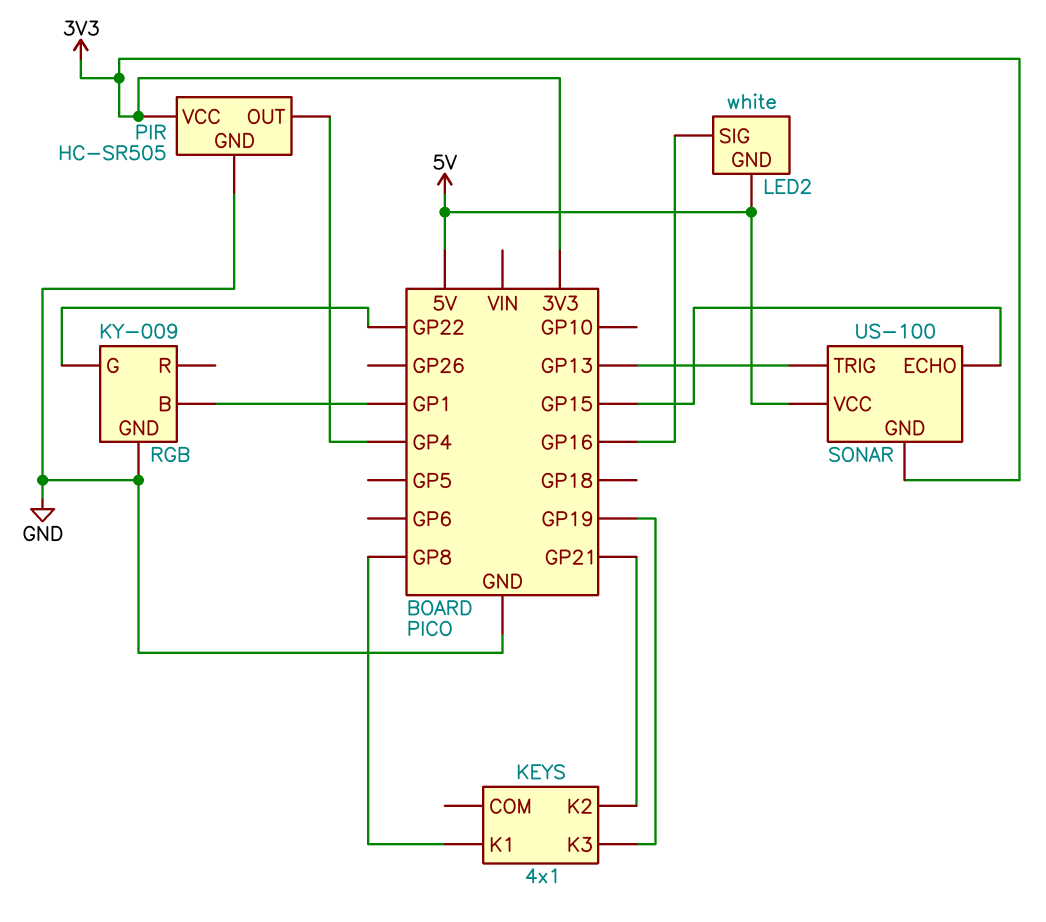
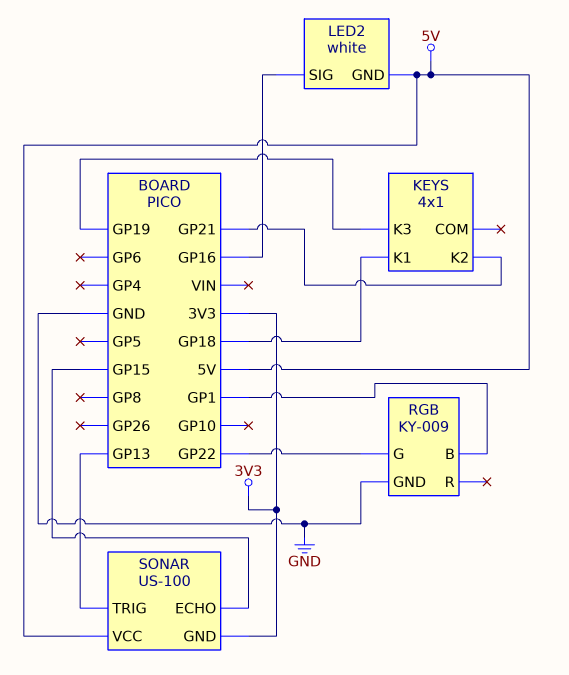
KEYS pin K1: GP8 -> GP18
PIR: HC-SR505 -> none
PIR pin GND: GND -> none
PIR pin OUT: GP4 -> none
PIR pin VCC: 3V3 -> none

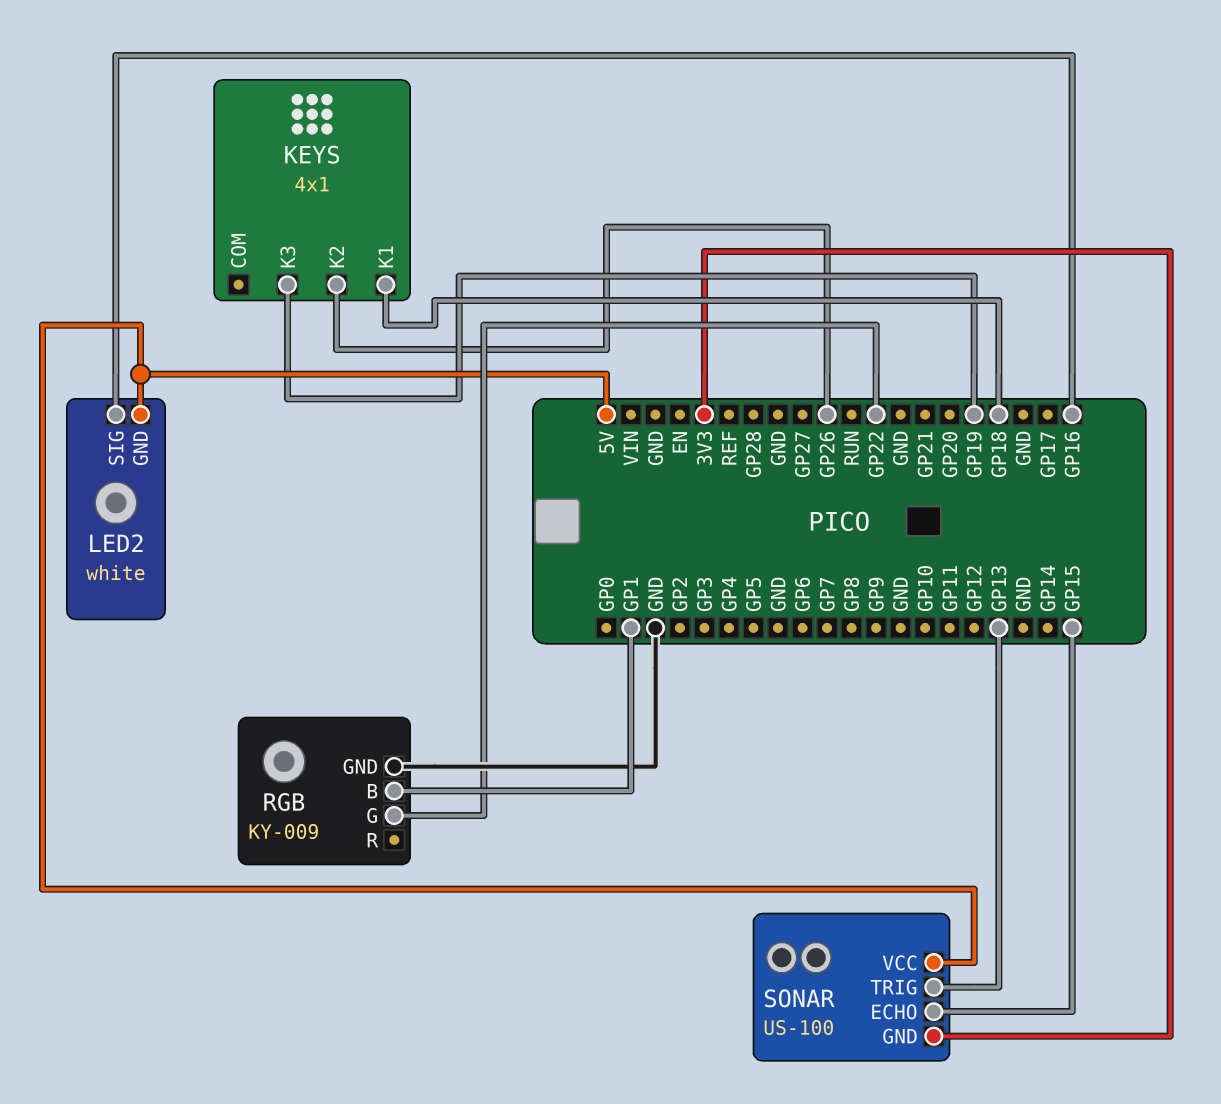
KEYS pin K2: GP21 -> GP26

